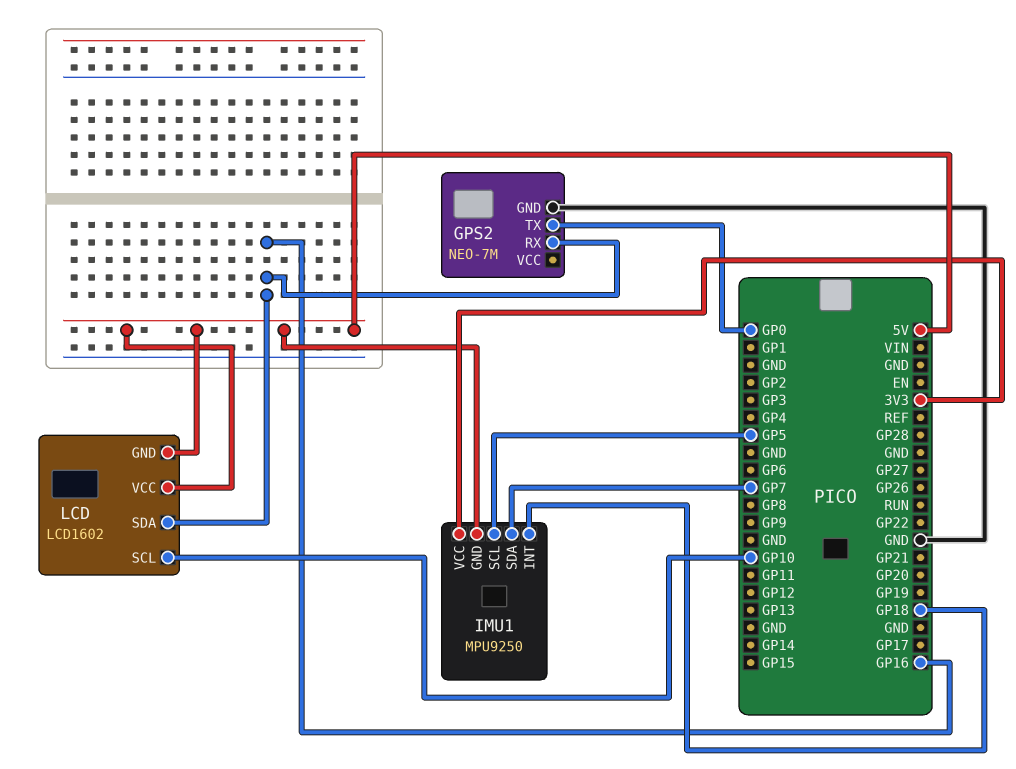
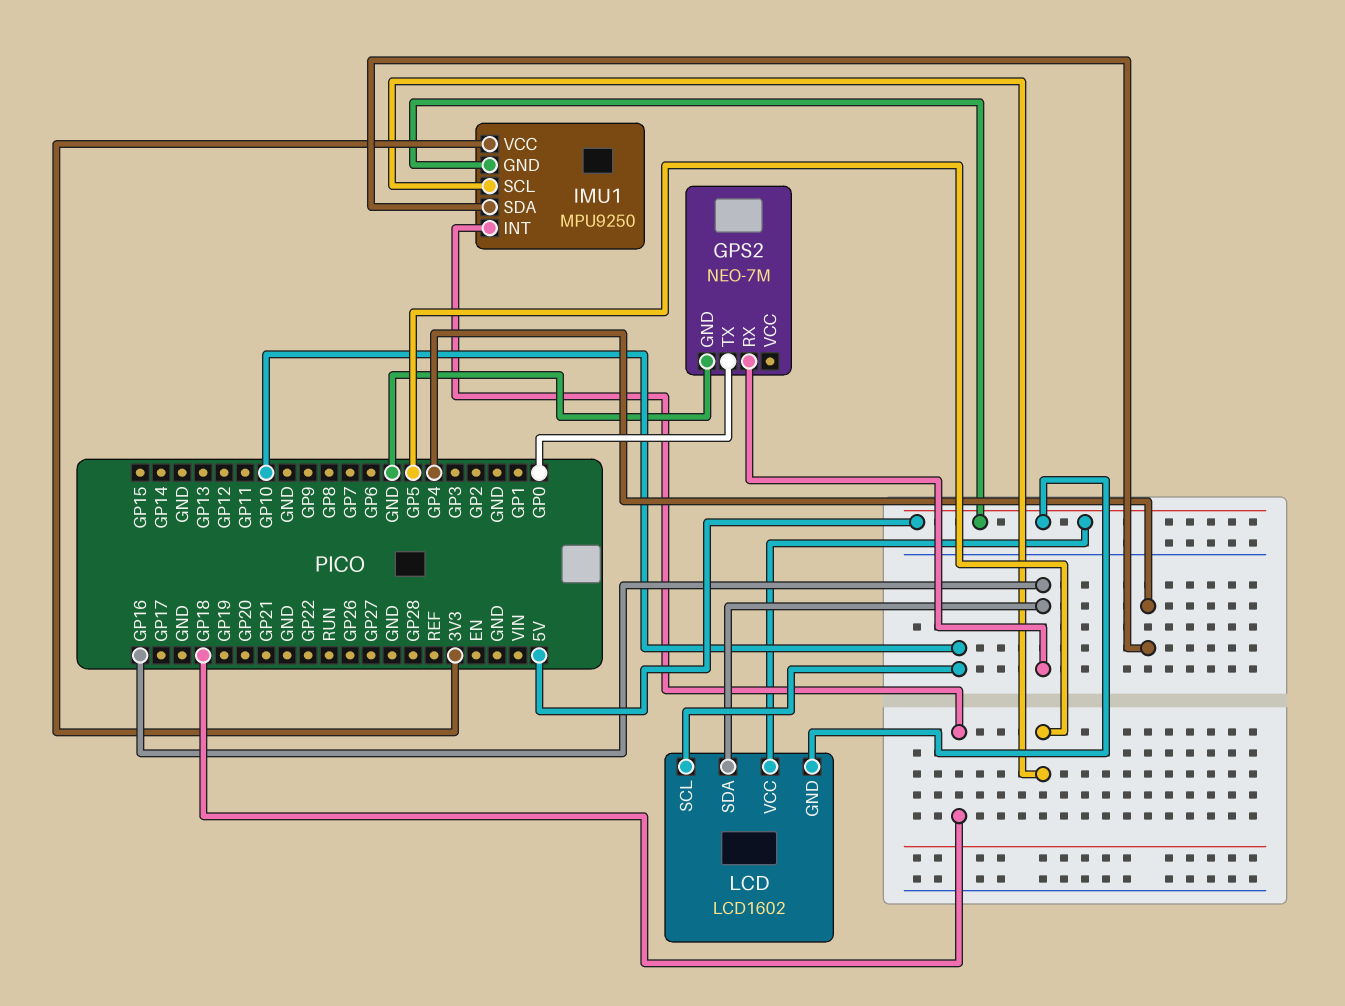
IMU1 pin SDA: GP7 -> GP4

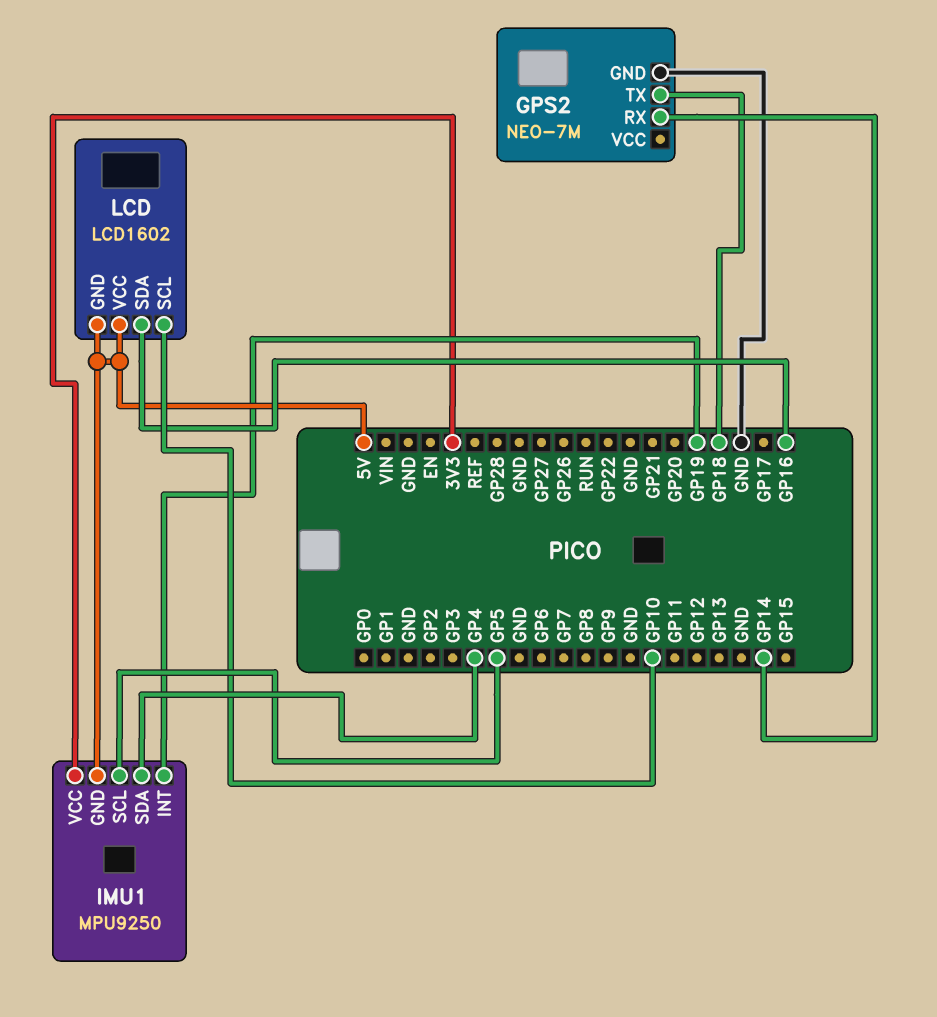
GPS2 pin RX: GP16 -> GP14
GPS2 pin TX: GP0 -> GP18
IMU1 pin INT: GP18 -> GP19

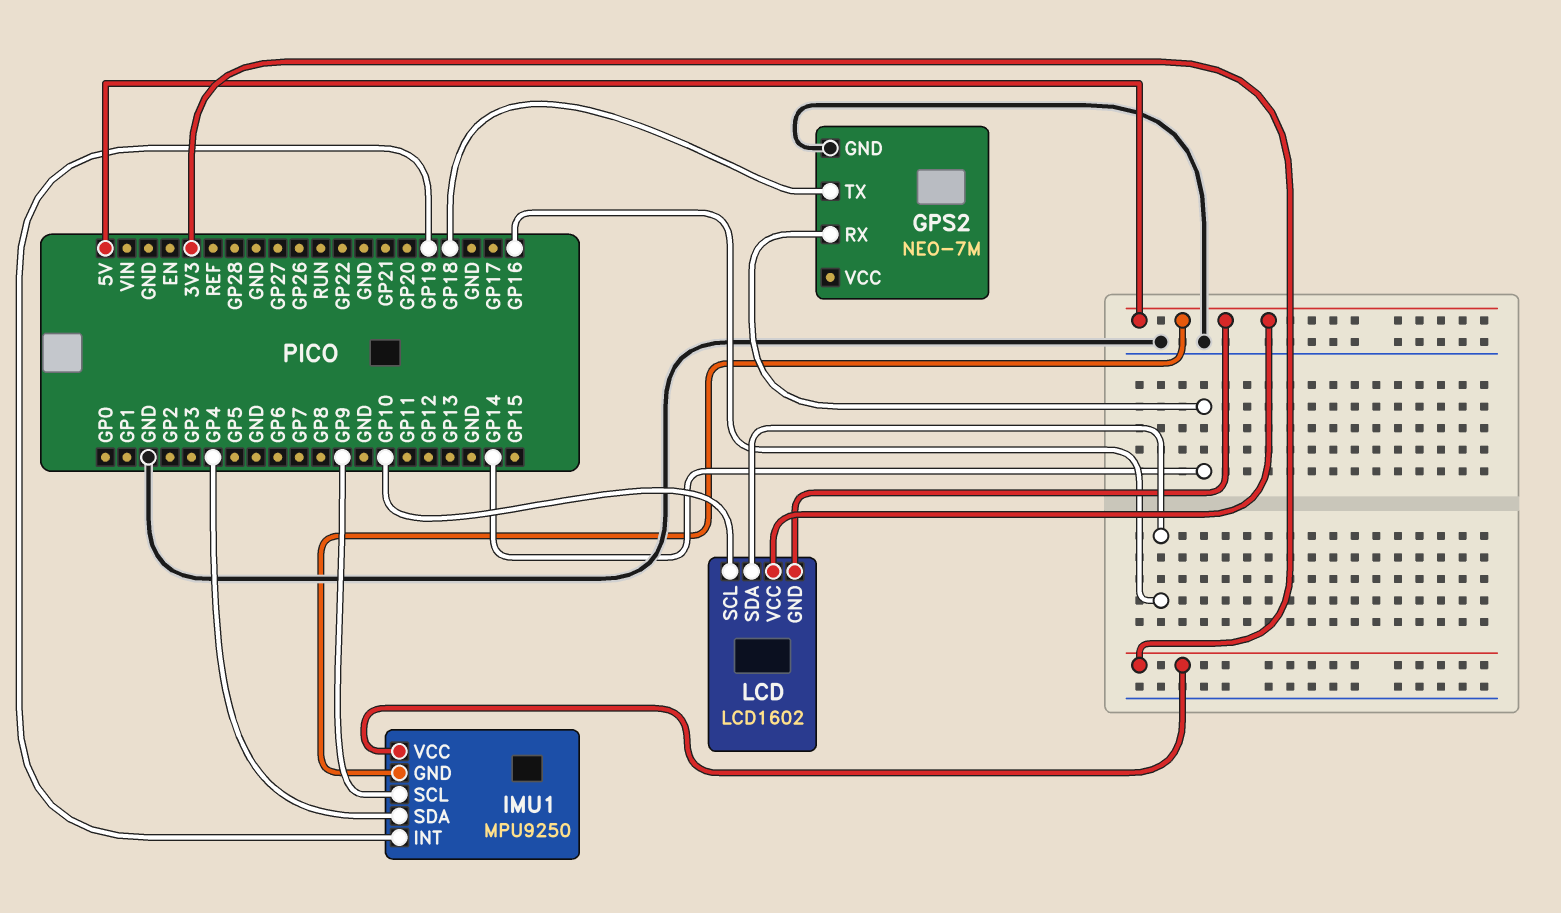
IMU1 pin SCL: GP5 -> GP9

